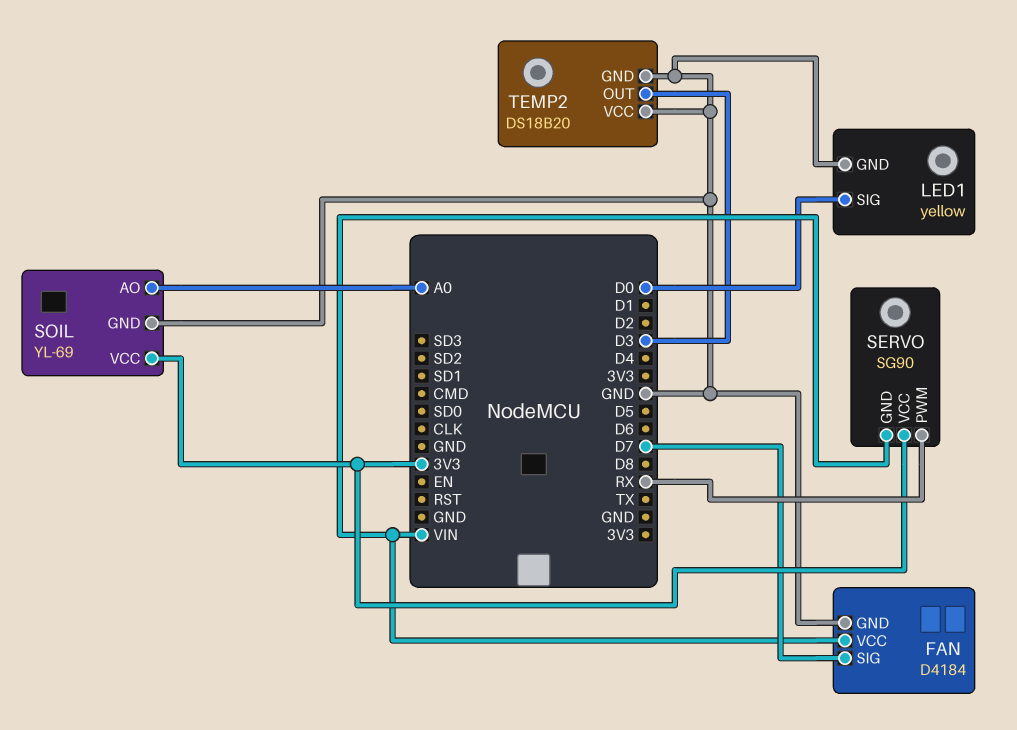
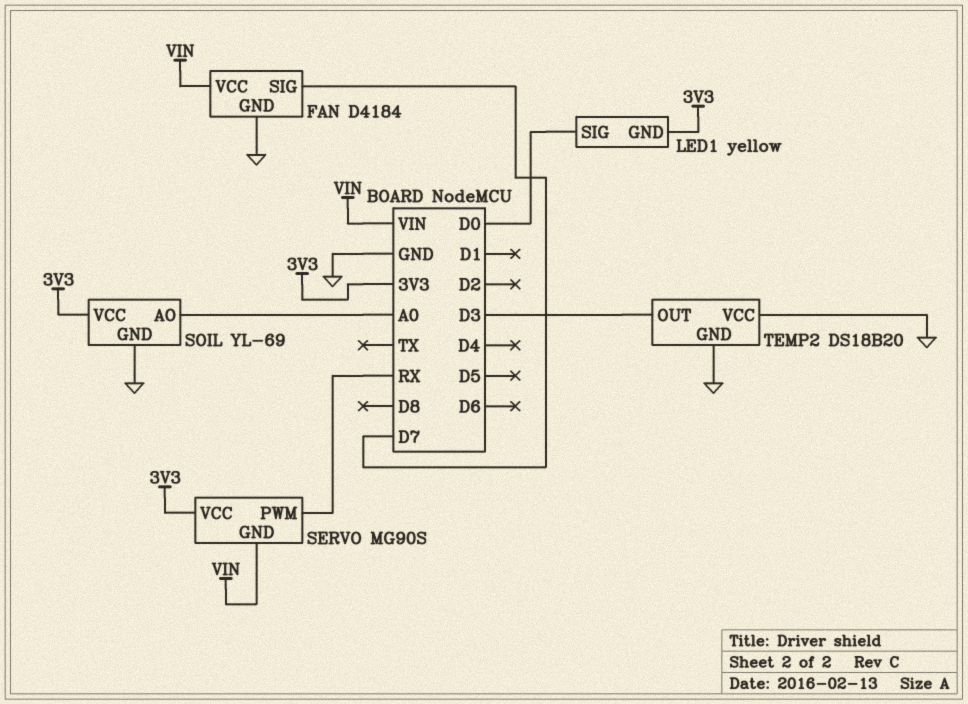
LED1 pin GND: GND -> 3V3
SERVO: SG90 -> MG90S

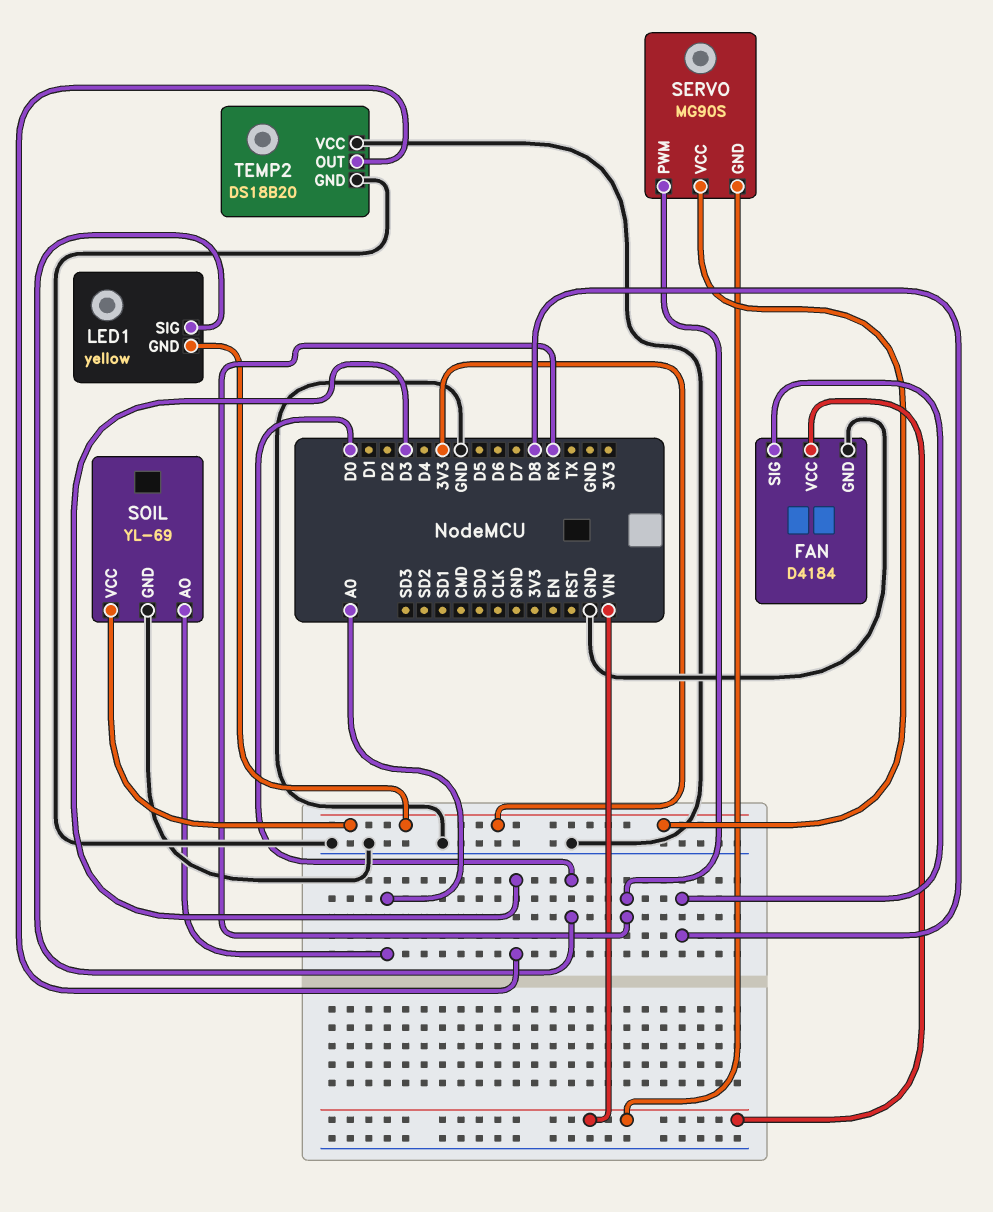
FAN pin SIG: D7 -> D8

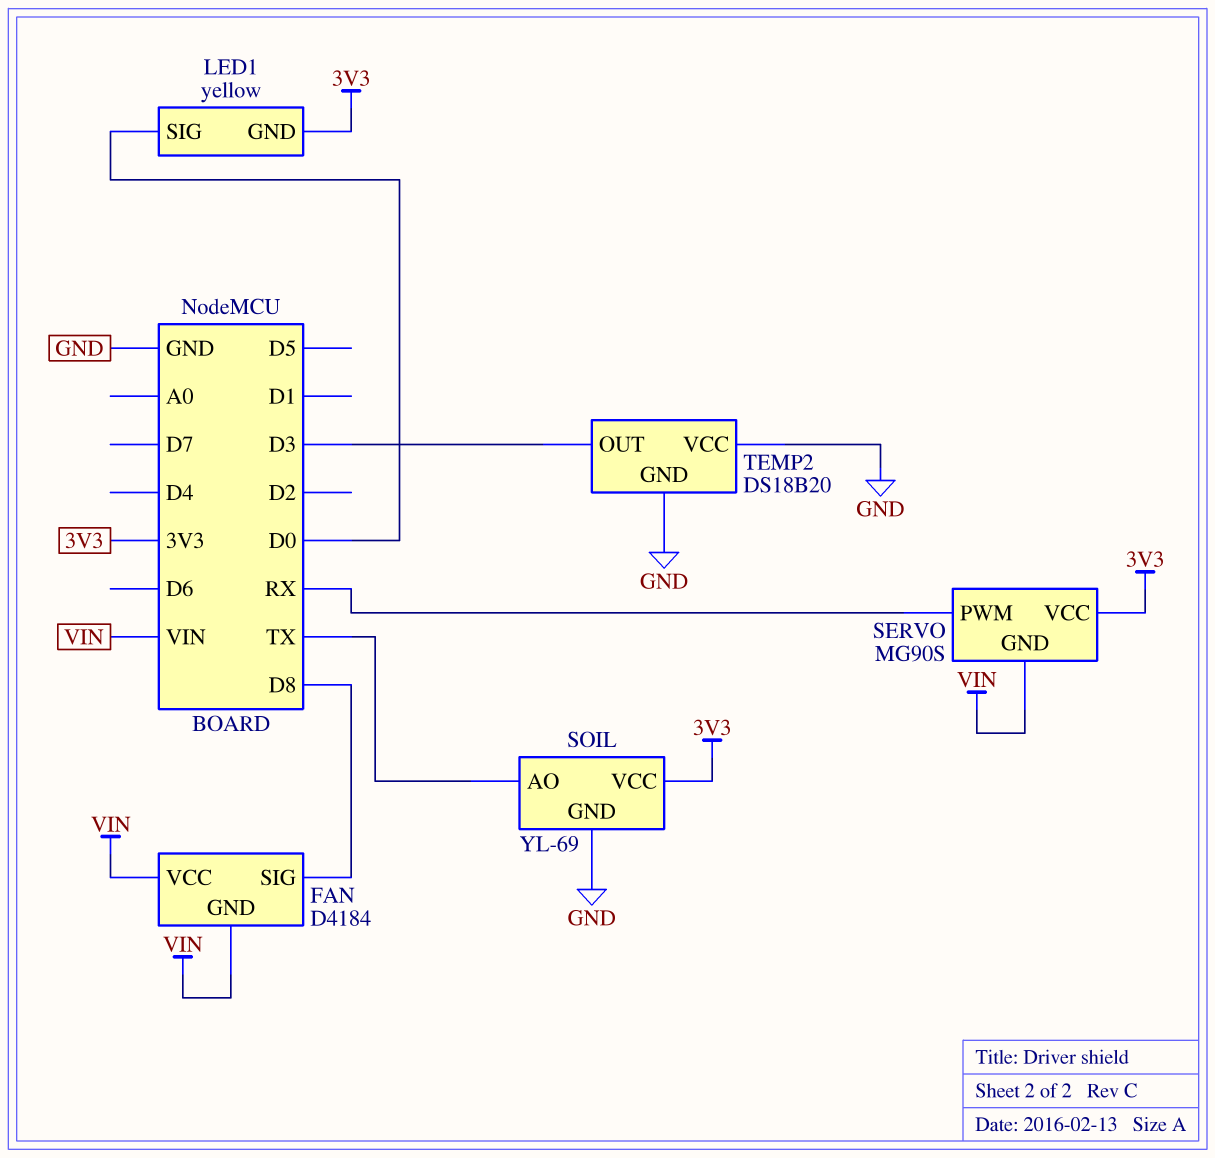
FAN pin GND: GND -> VIN
SOIL pin AO: A0 -> TX

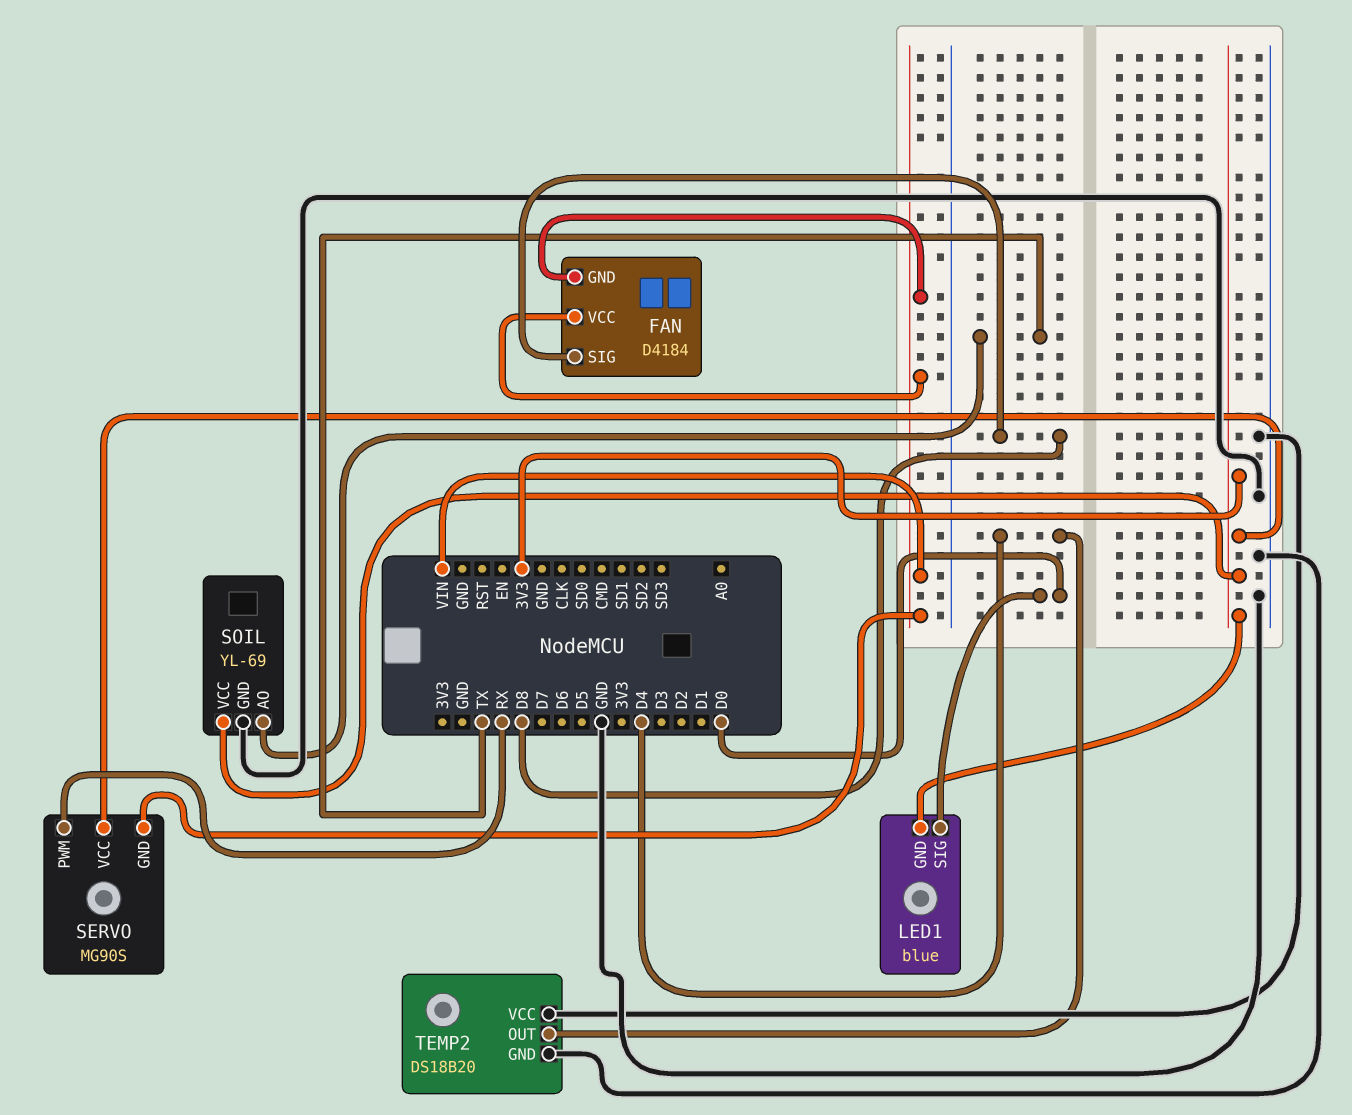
LED1: yellow -> blue
TEMP2 pin OUT: D3 -> D4

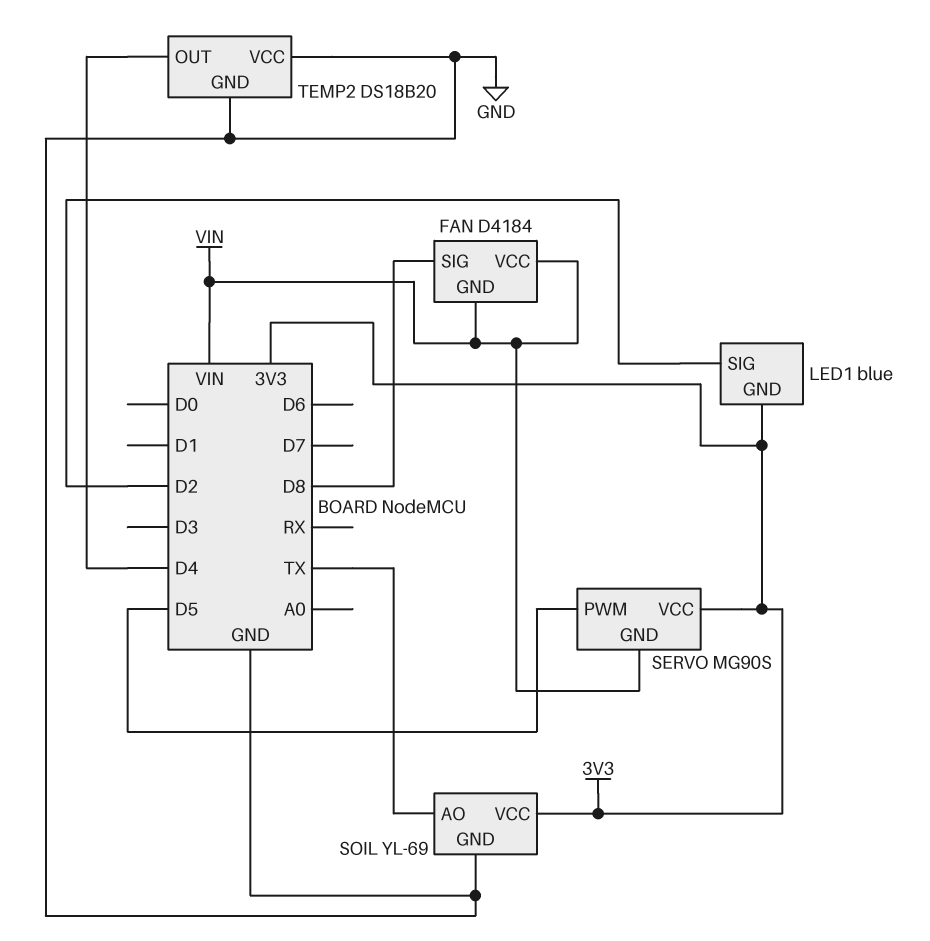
LED1 pin SIG: D0 -> D2
SERVO pin PWM: RX -> D5

